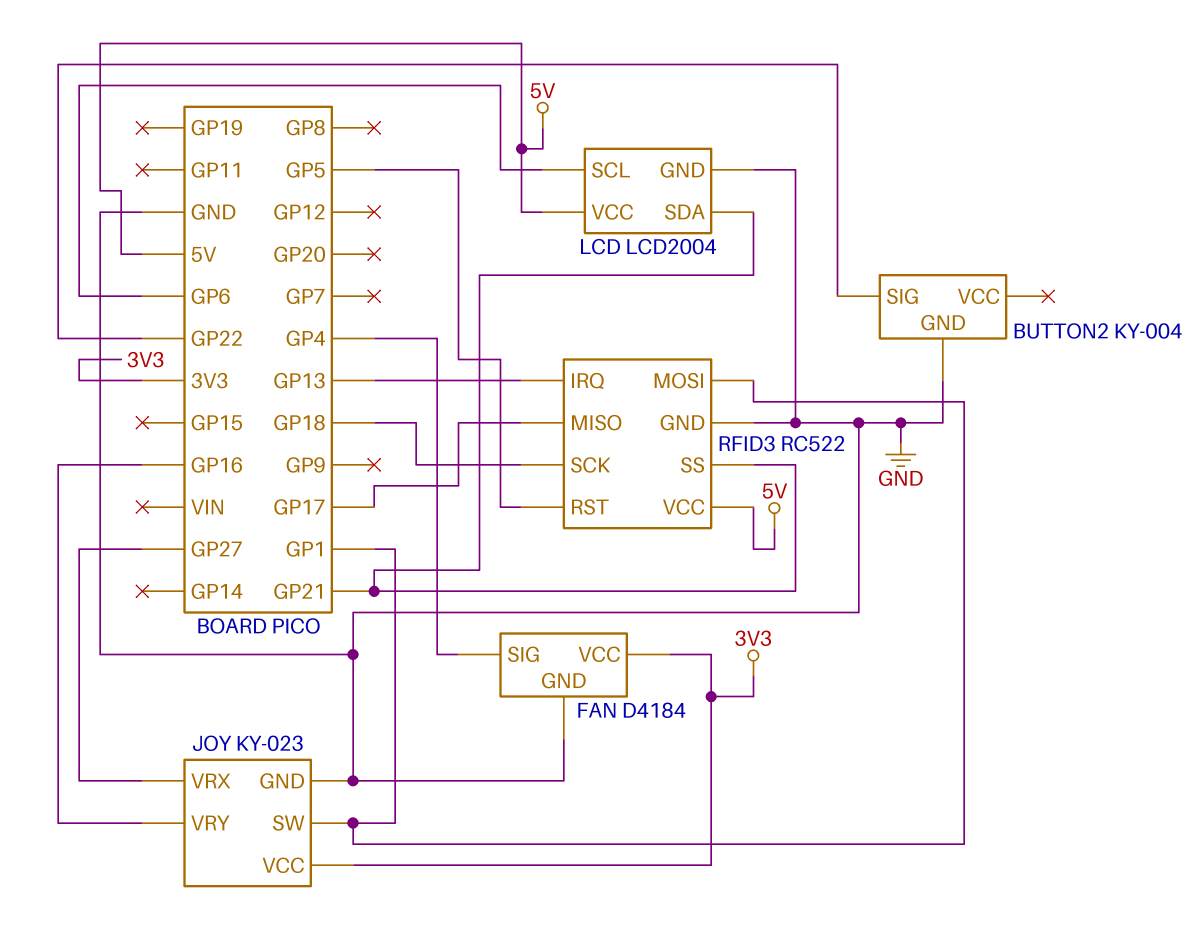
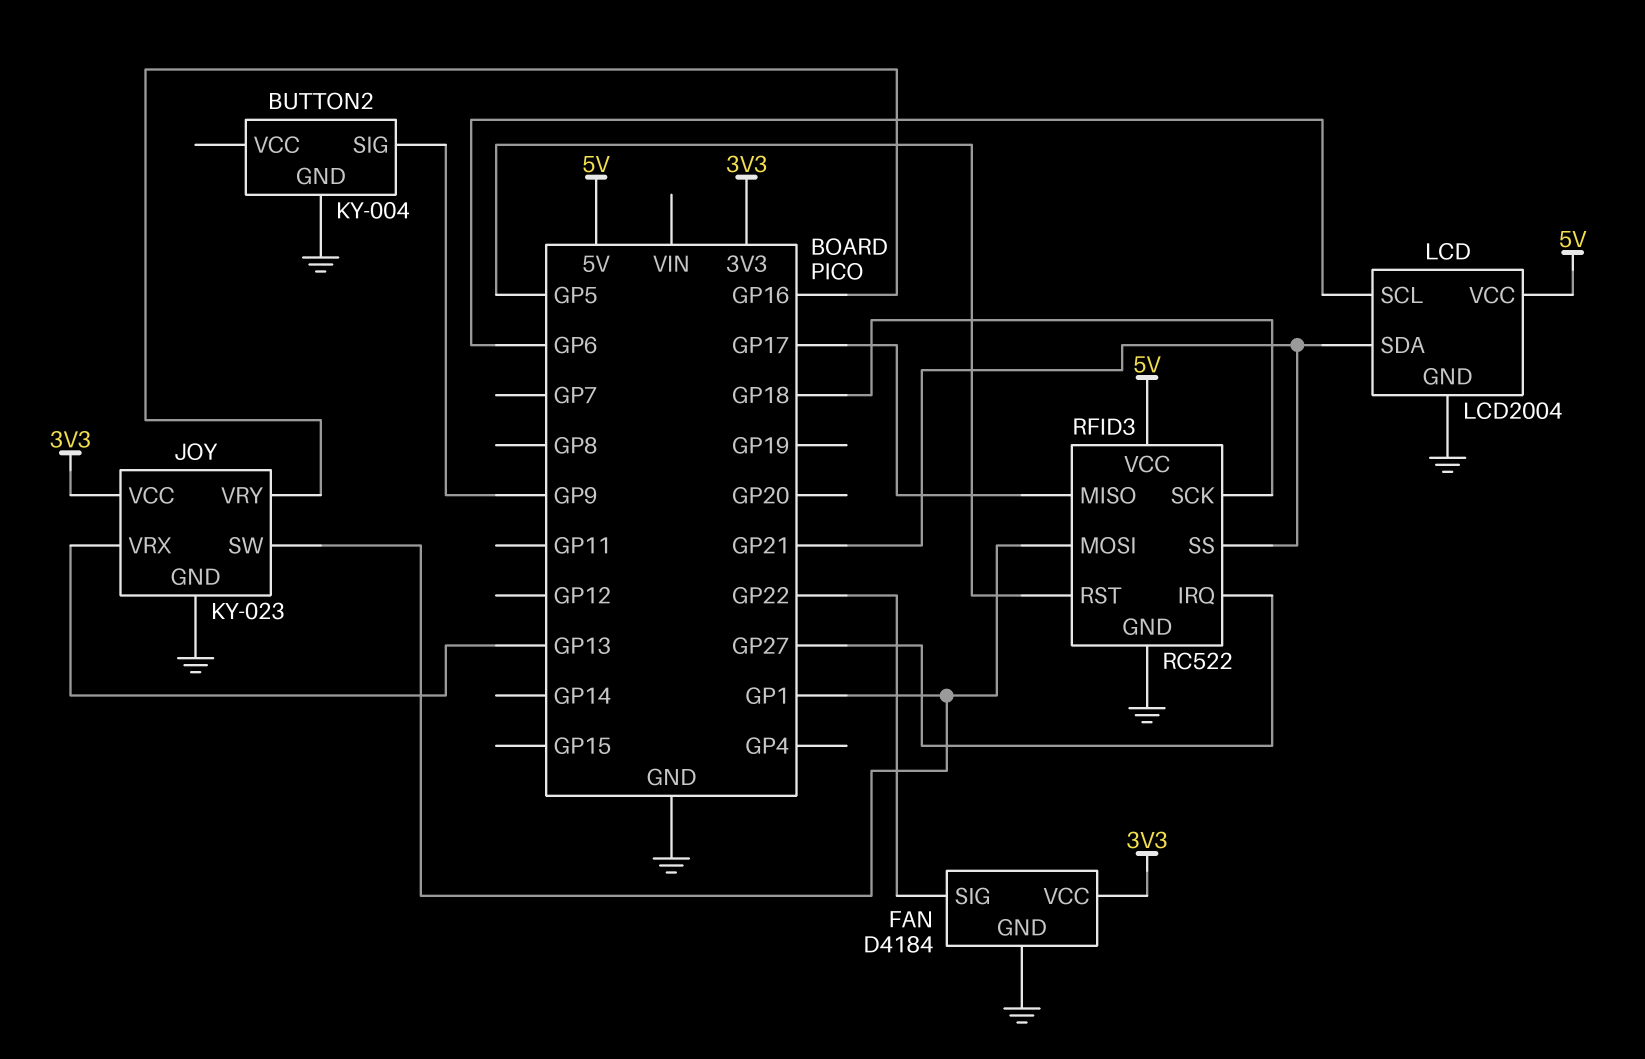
BUTTON2 pin SIG: GP22 -> GP9
FAN pin SIG: GP4 -> GP22
JOY pin VRX: GP27 -> GP13
RFID3 pin IRQ: GP13 -> GP27

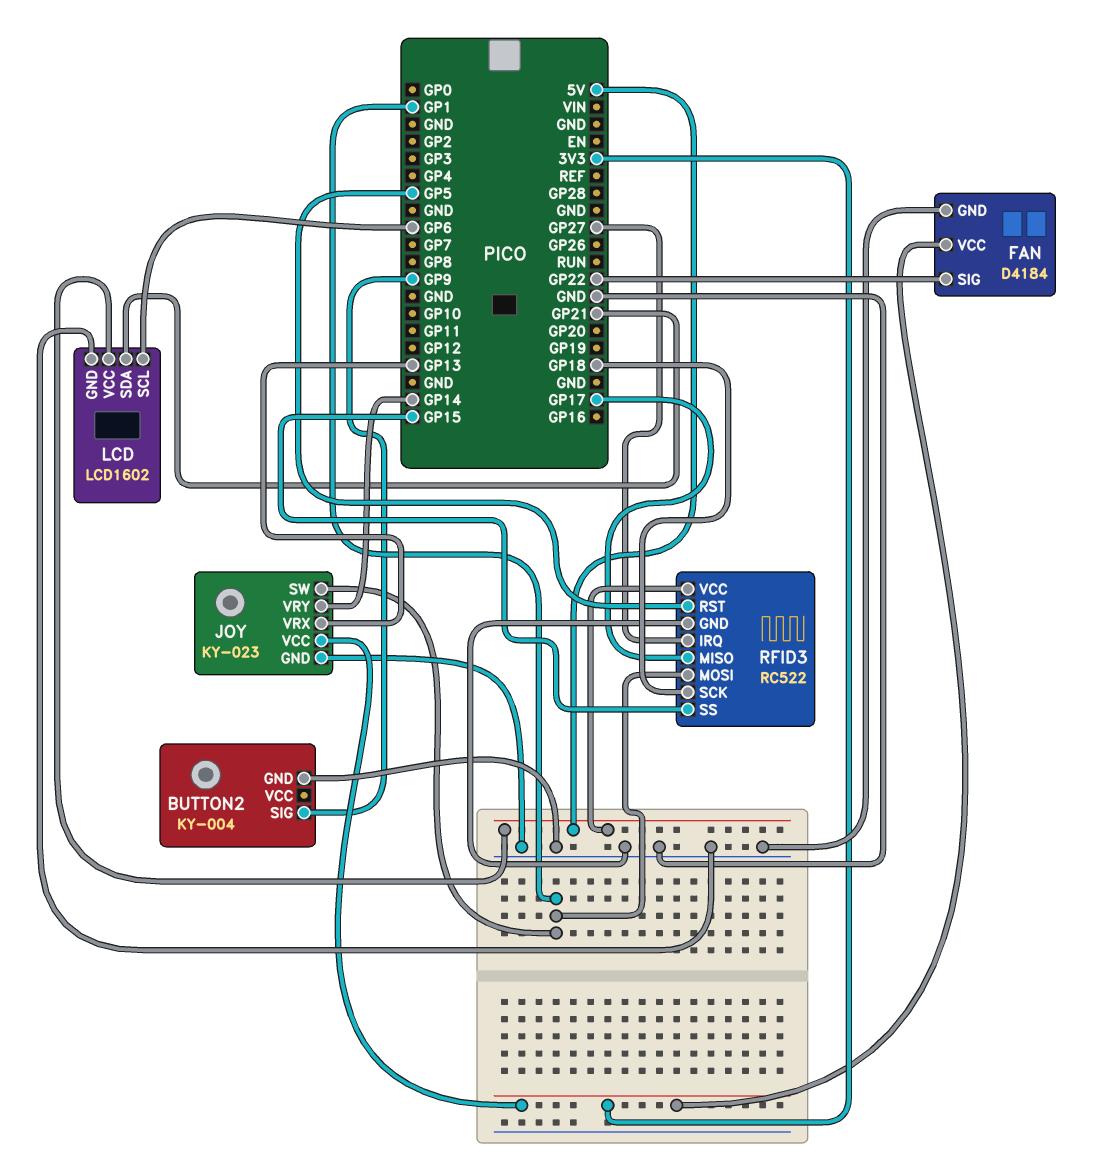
JOY pin VRY: GP16 -> GP14
LCD: LCD2004 -> LCD1602
RFID3 pin SS: GP21 -> GP15

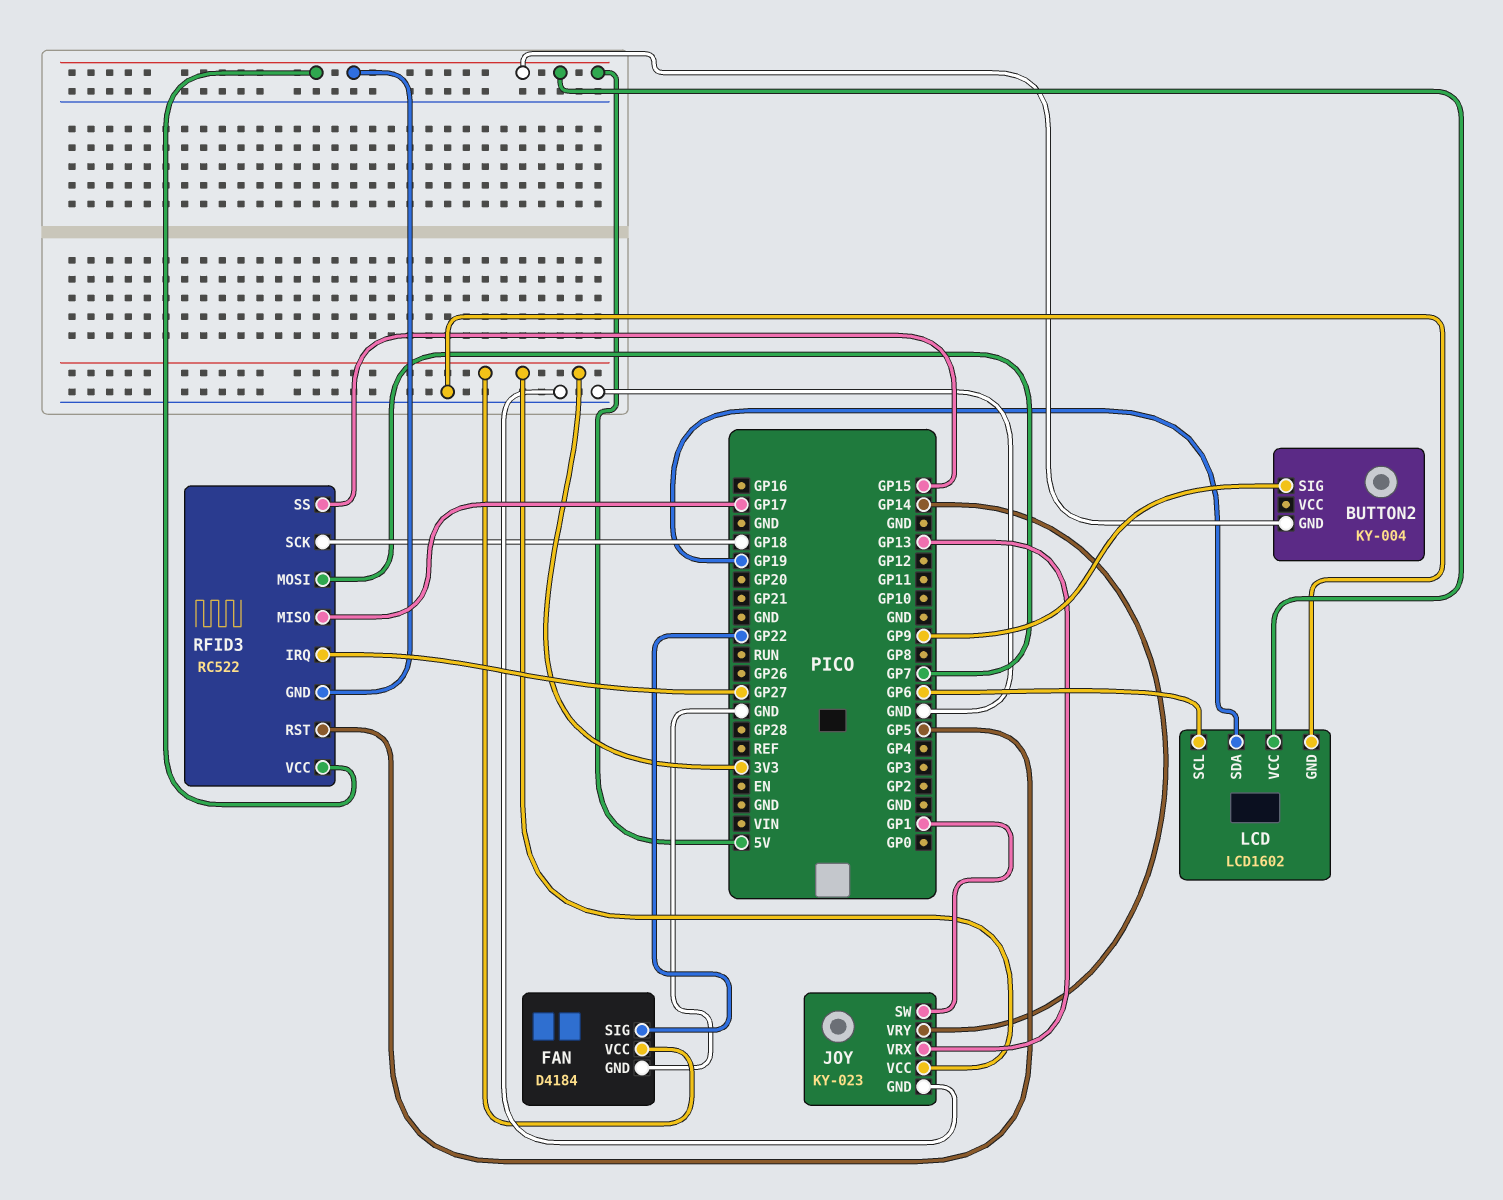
BUTTON2 pin GND: GND -> 5V
LCD pin SDA: GP21 -> GP19
RFID3 pin GND: GND -> 5V
RFID3 pin MOSI: GP1 -> GP7

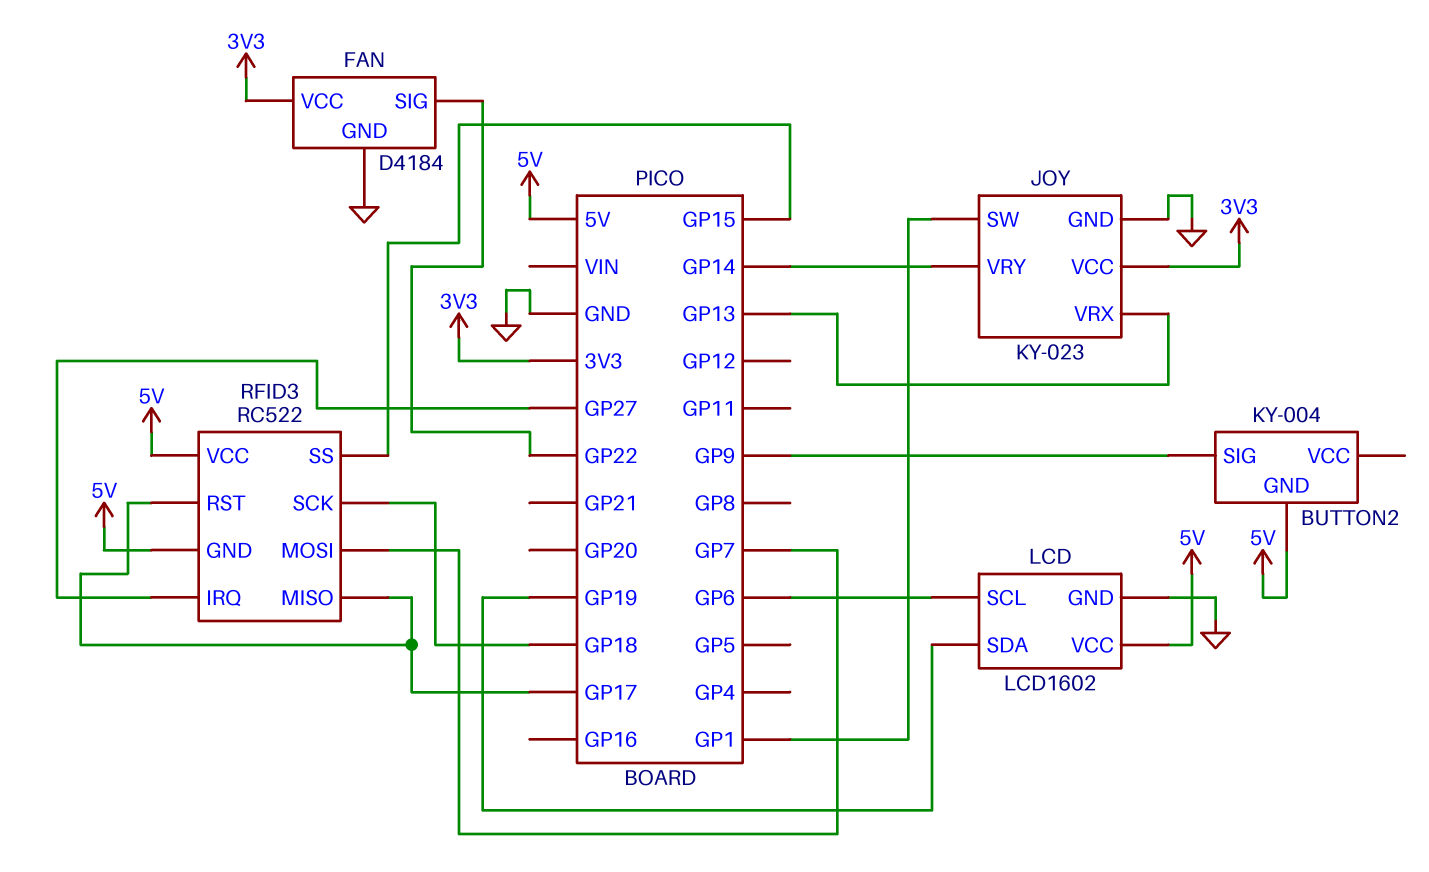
RFID3 pin RST: GP5 -> GP17

